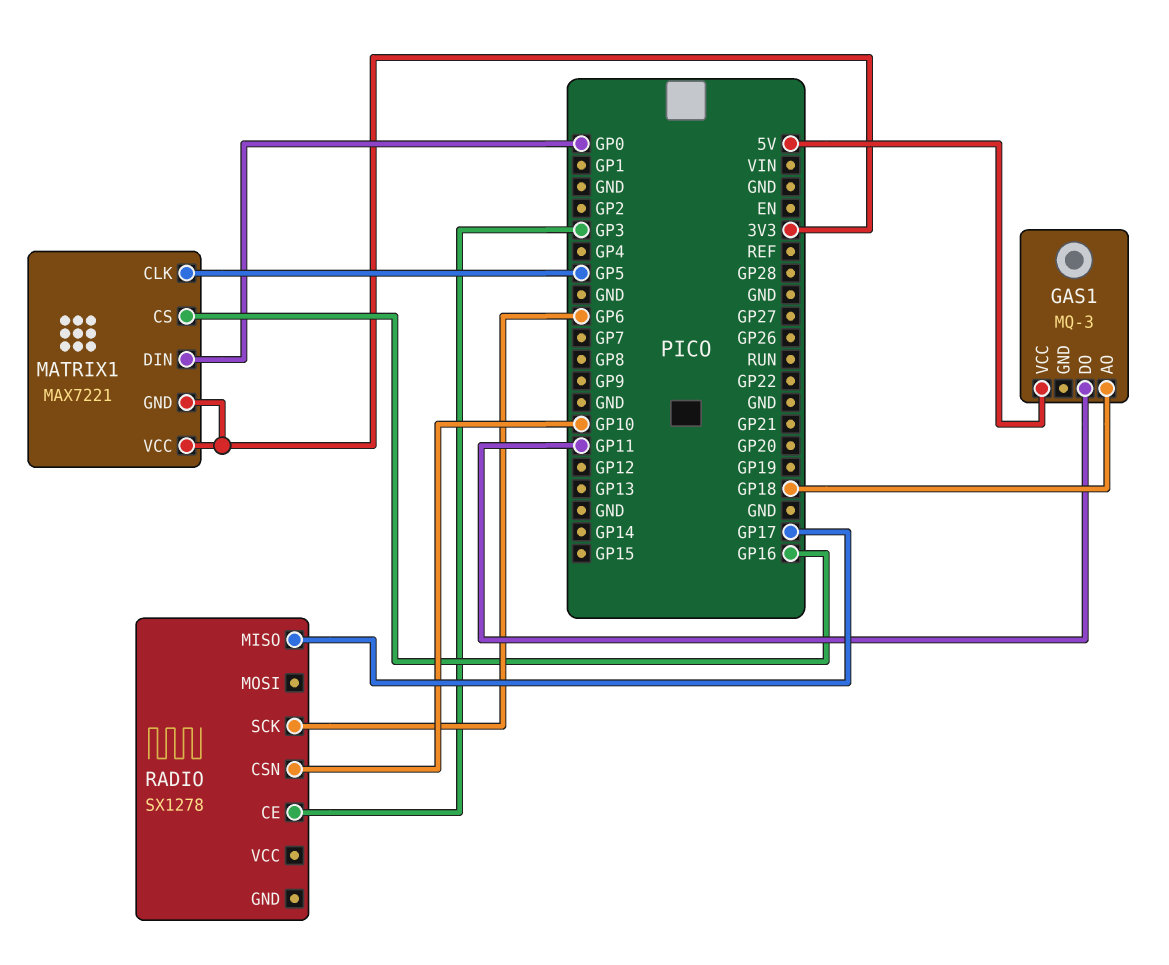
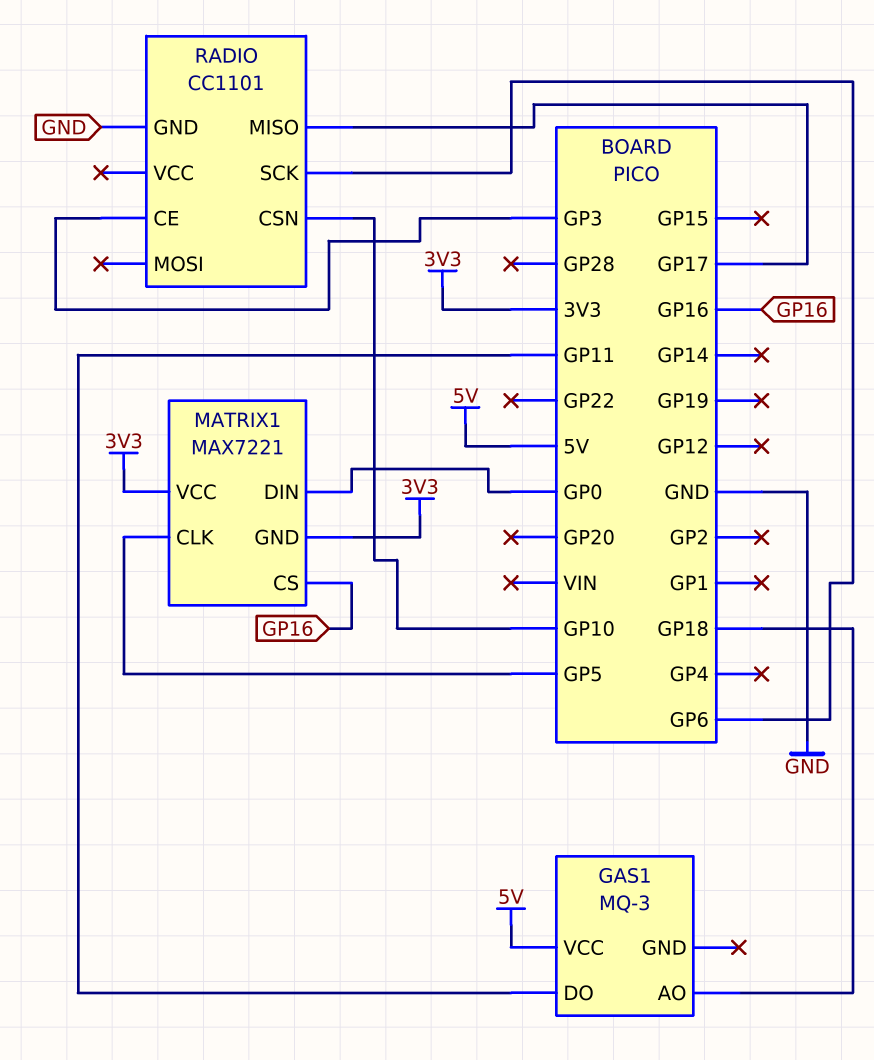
RADIO: SX1278 -> CC1101
RADIO pin GND: none -> GND

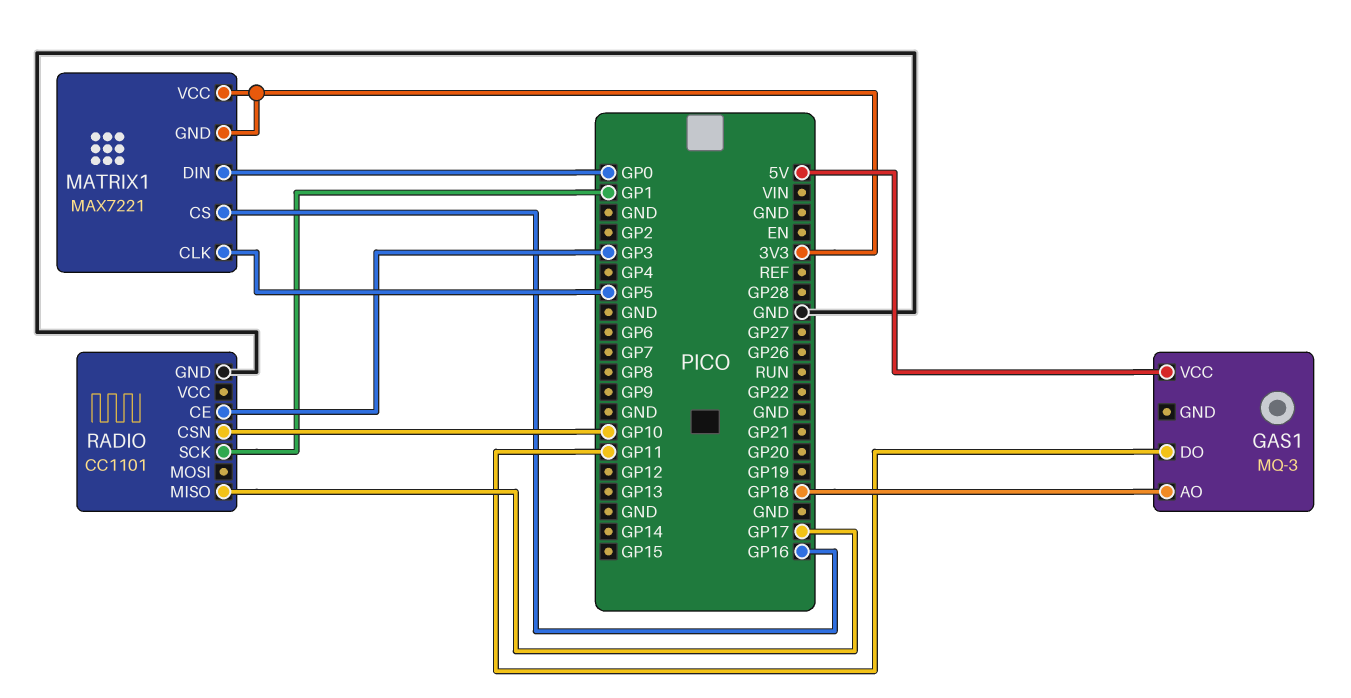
RADIO pin SCK: GP6 -> GP1

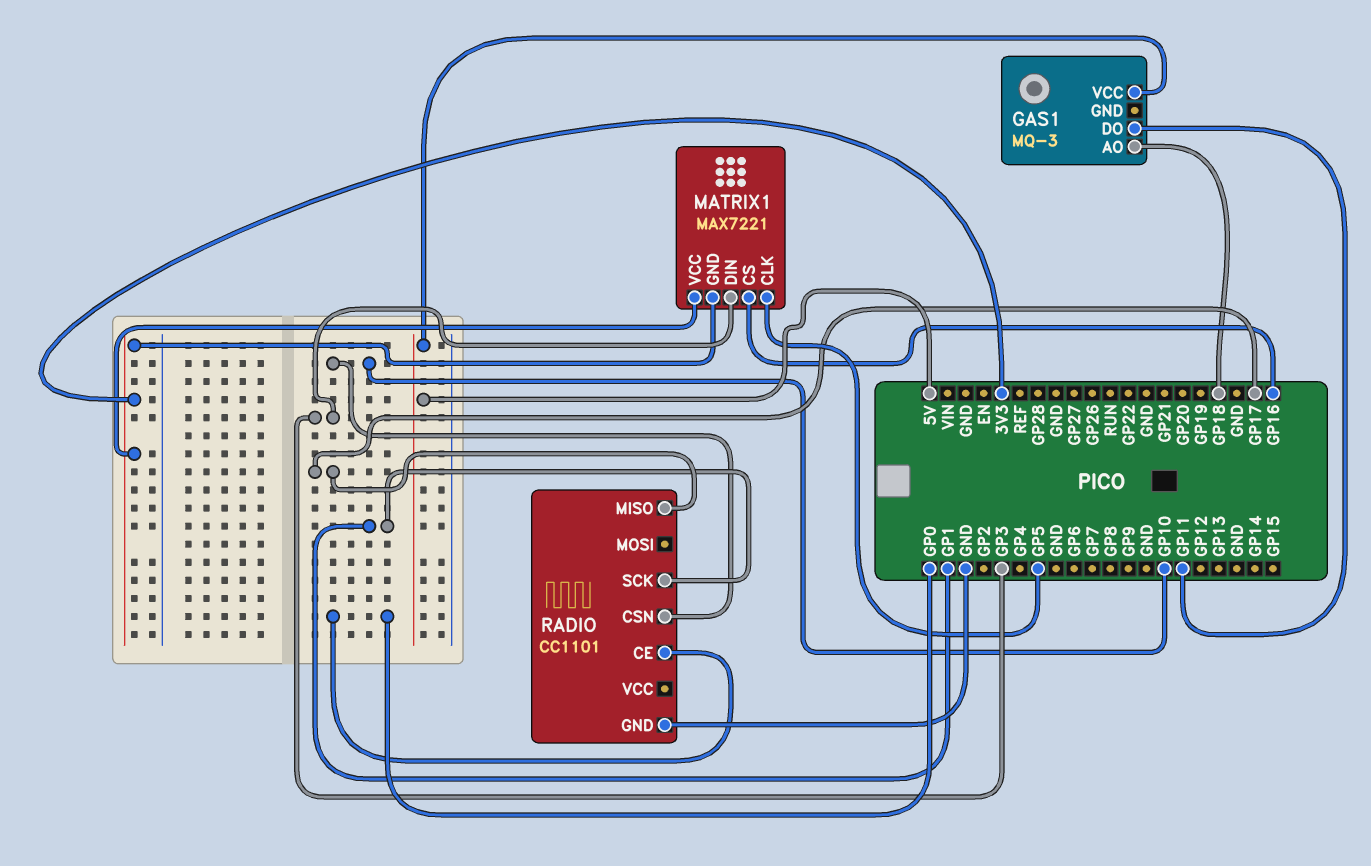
MATRIX1 pin DIN: GP0 -> GP3
RADIO pin CE: GP3 -> GP0

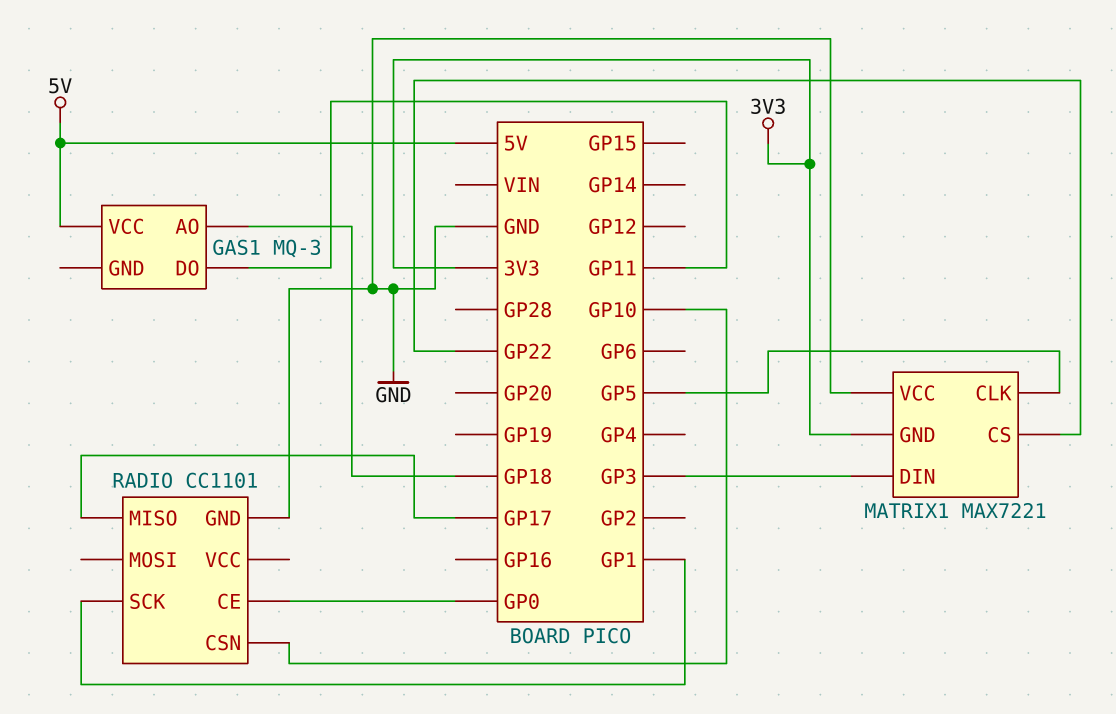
MATRIX1 pin CS: GP16 -> GP22
MATRIX1 pin VCC: 3V3 -> GND

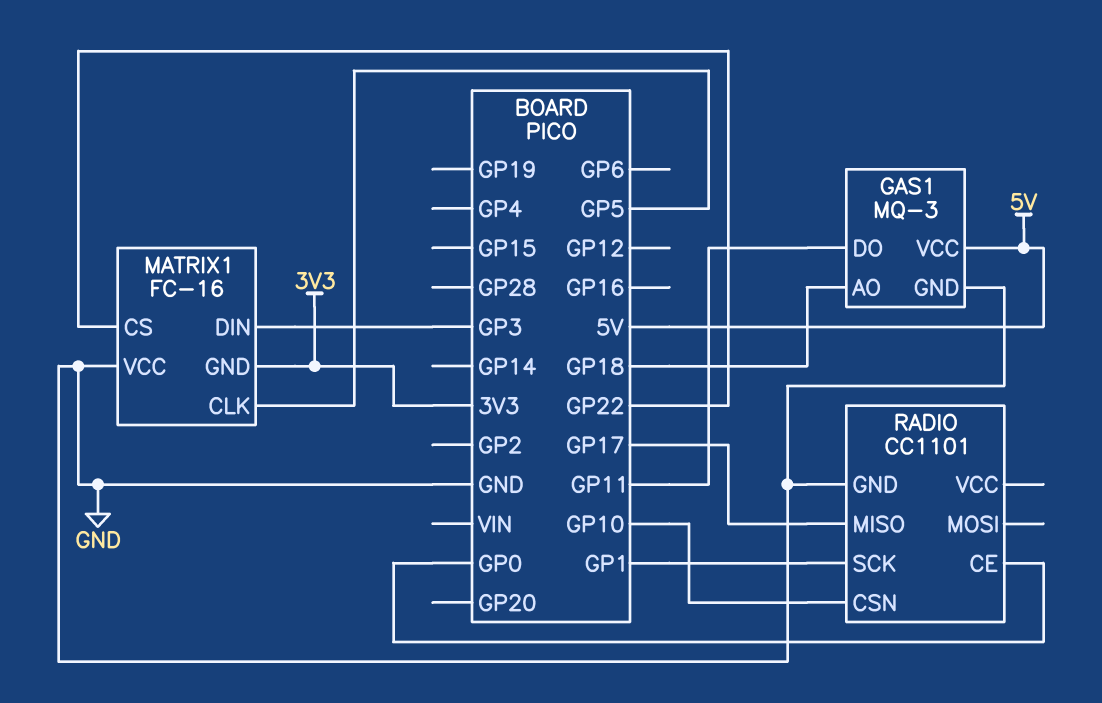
GAS1 pin GND: none -> GND
MATRIX1: MAX7221 -> FC-16

